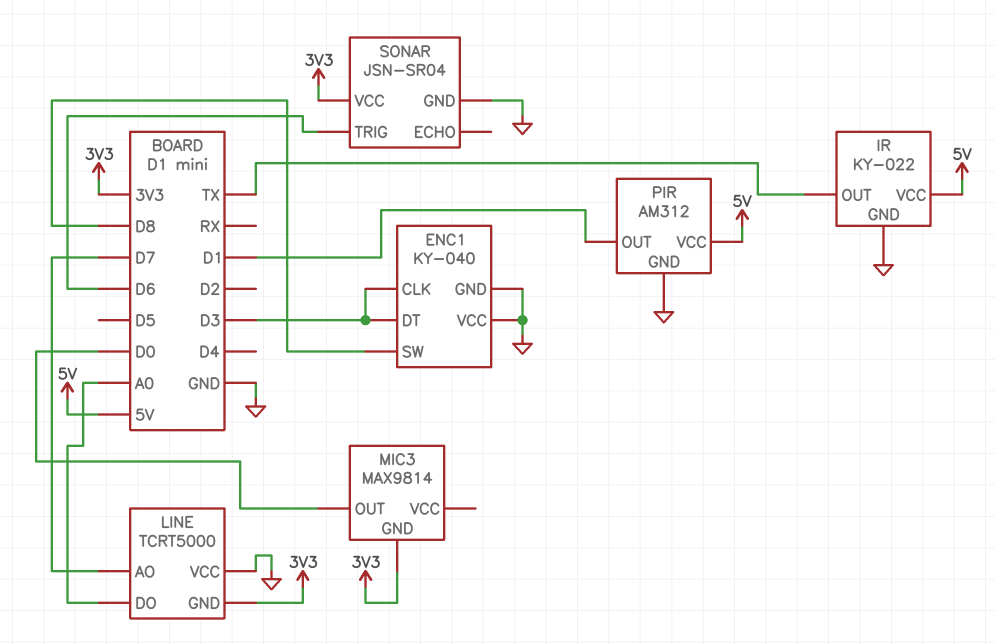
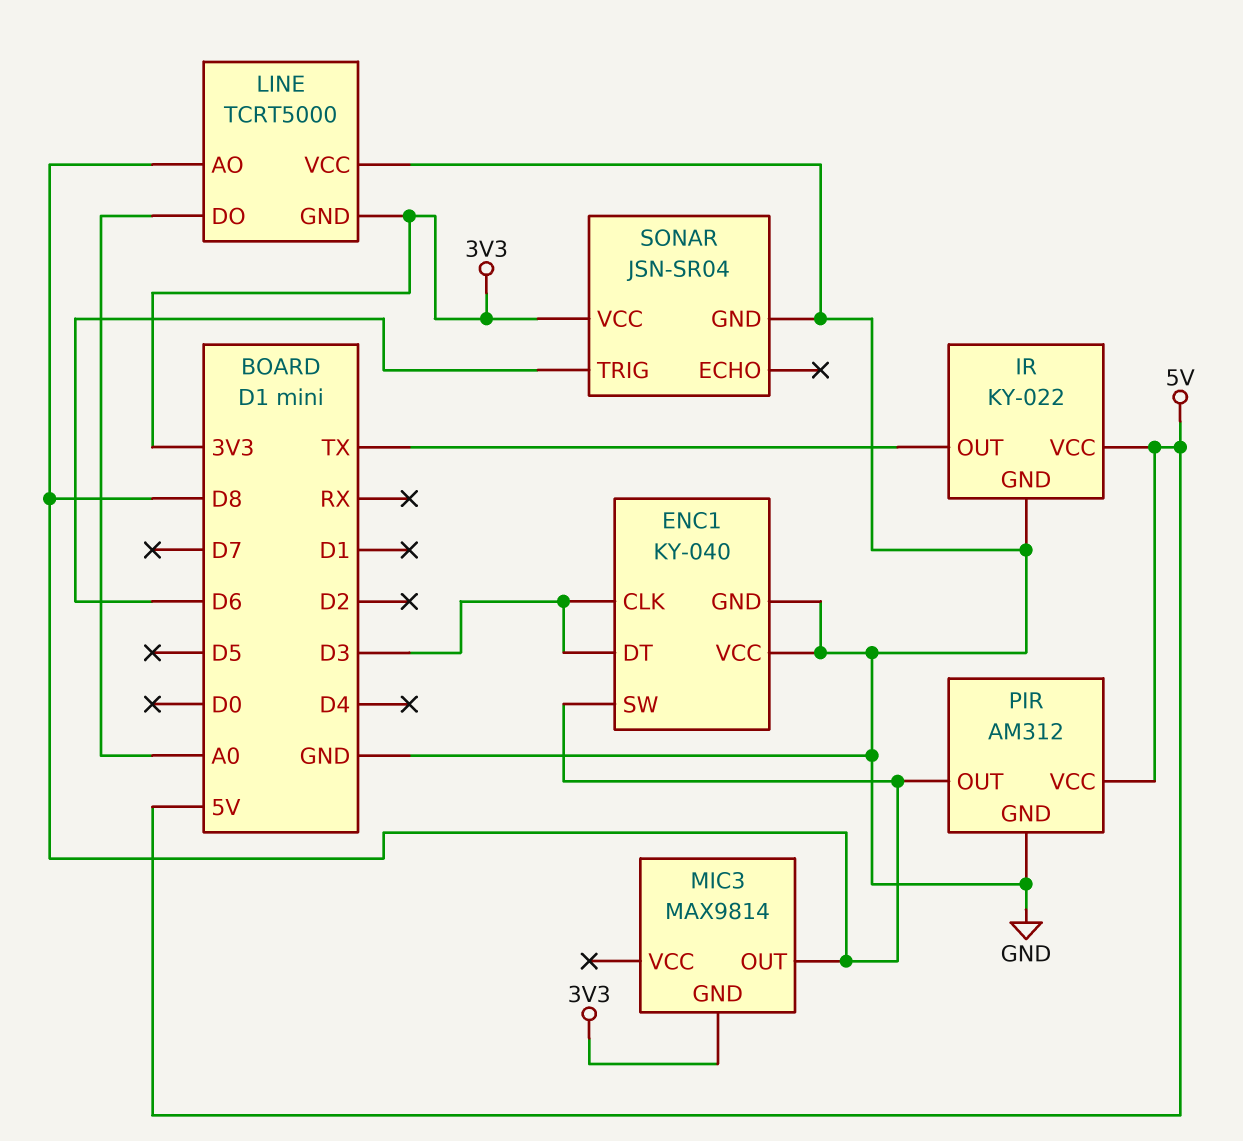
LINE pin AO: D7 -> D8
MIC3 pin OUT: D0 -> D8
PIR pin OUT: D1 -> D8

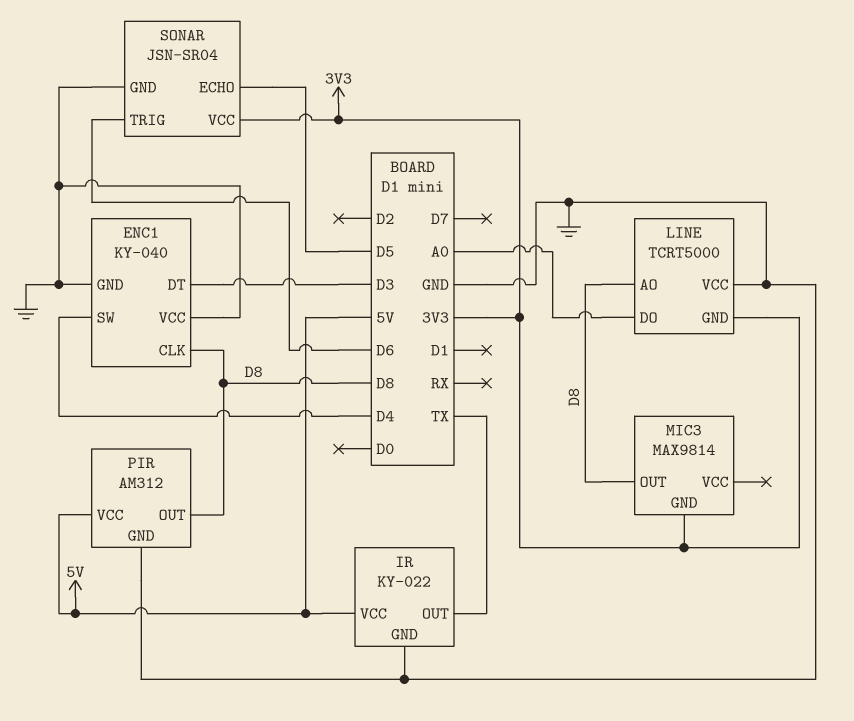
ENC1 pin CLK: D3 -> D8
ENC1 pin SW: D8 -> D4
SONAR pin ECHO: none -> D5

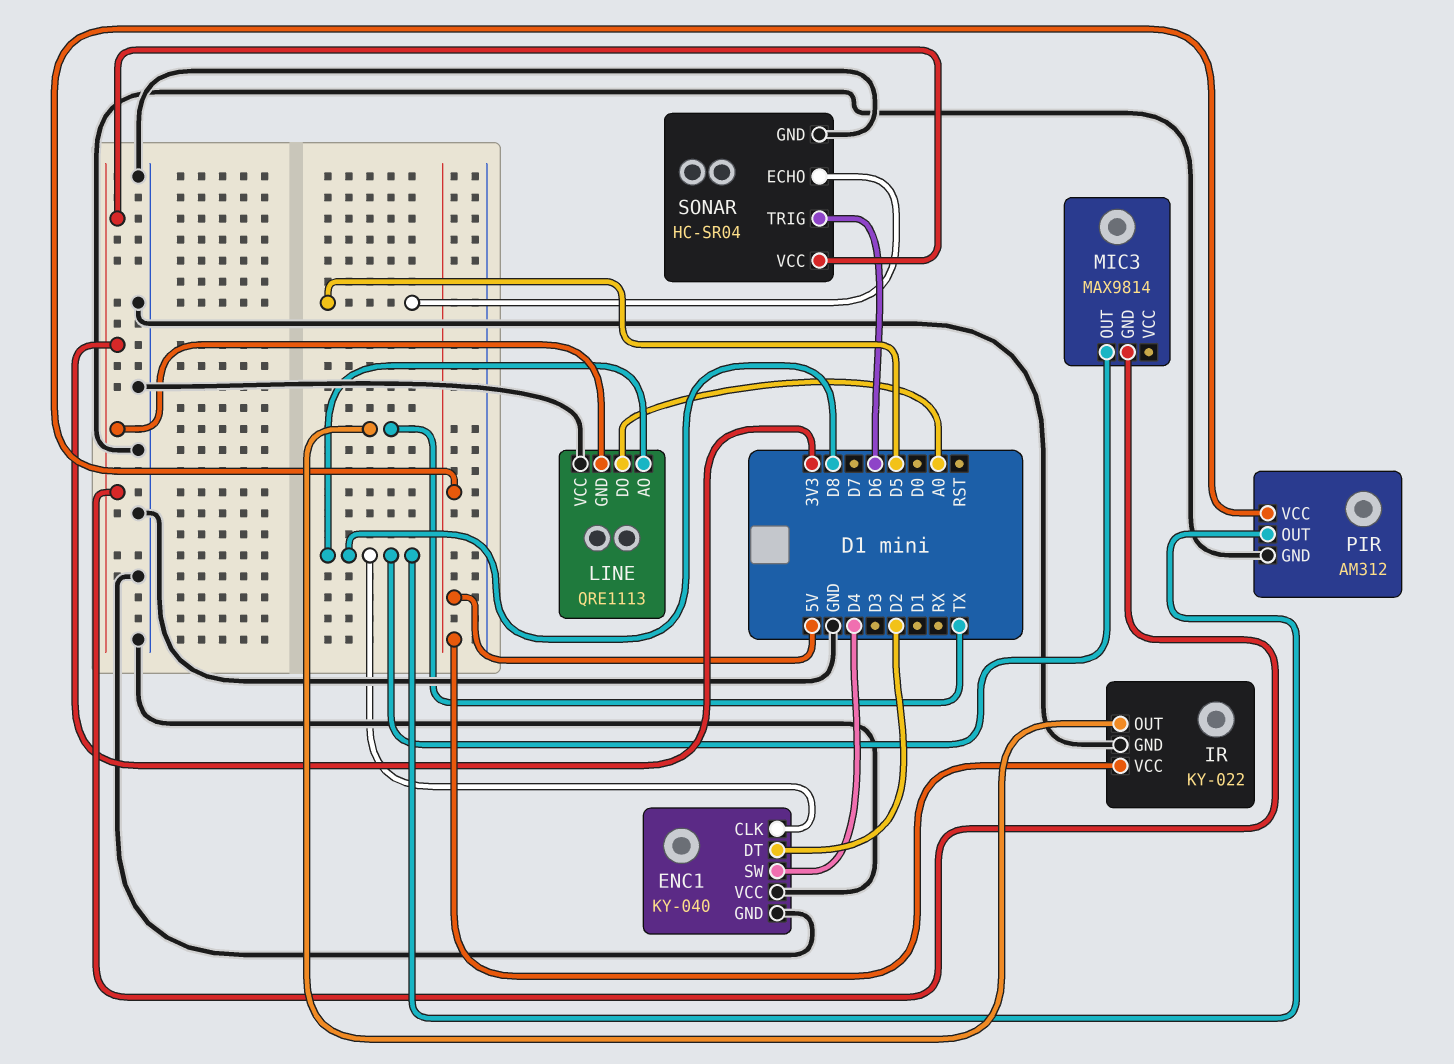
ENC1 pin DT: D3 -> D2
LINE: TCRT5000 -> QRE1113
SONAR: JSN-SR04 -> HC-SR04

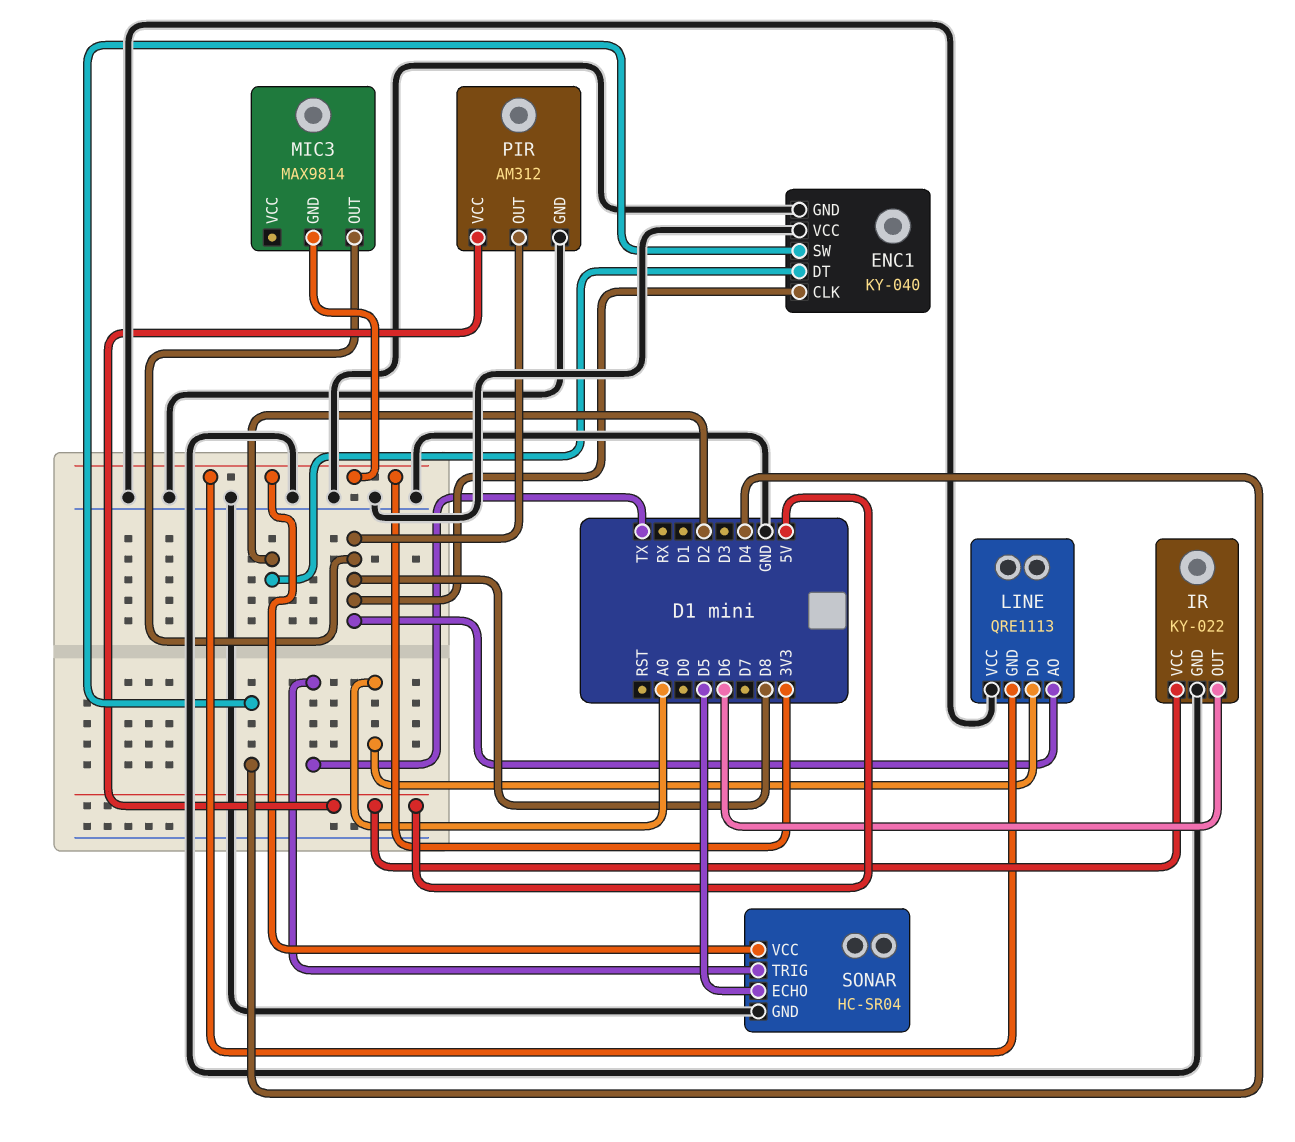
IR pin OUT: TX -> D6
SONAR pin TRIG: D6 -> TX

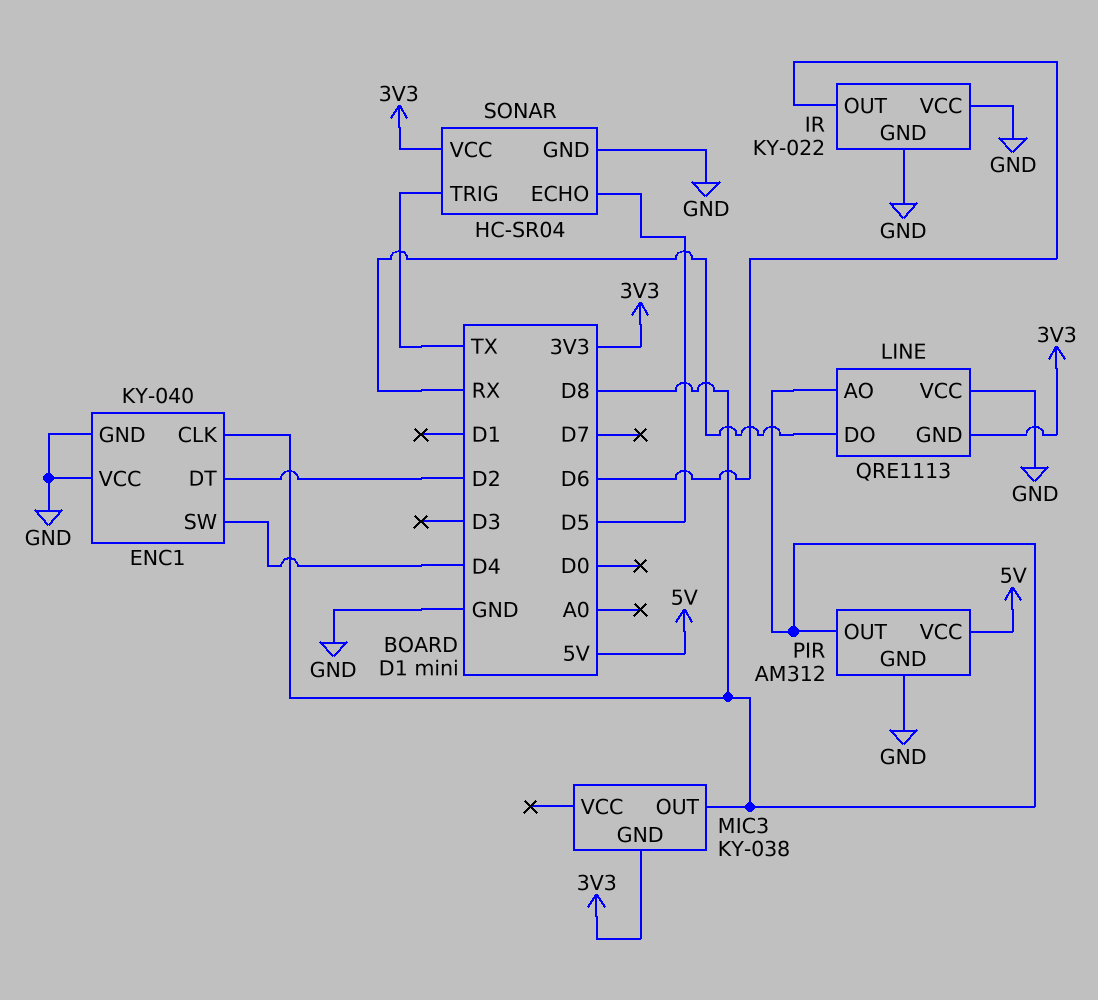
IR pin VCC: 5V -> GND
LINE pin DO: A0 -> RX
MIC3: MAX9814 -> KY-038

